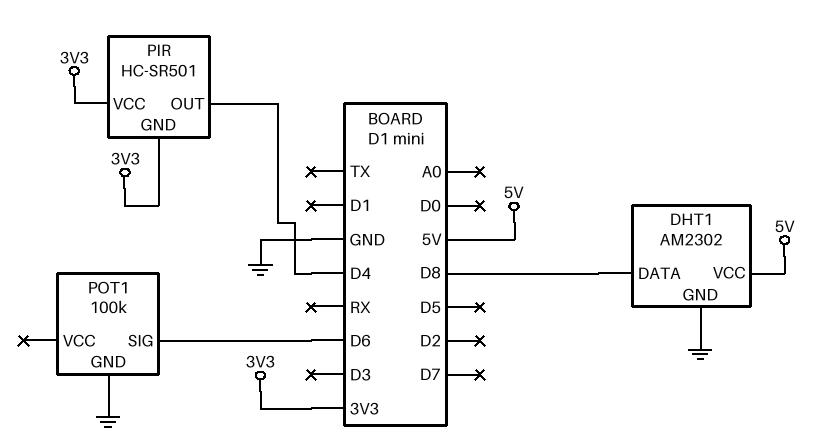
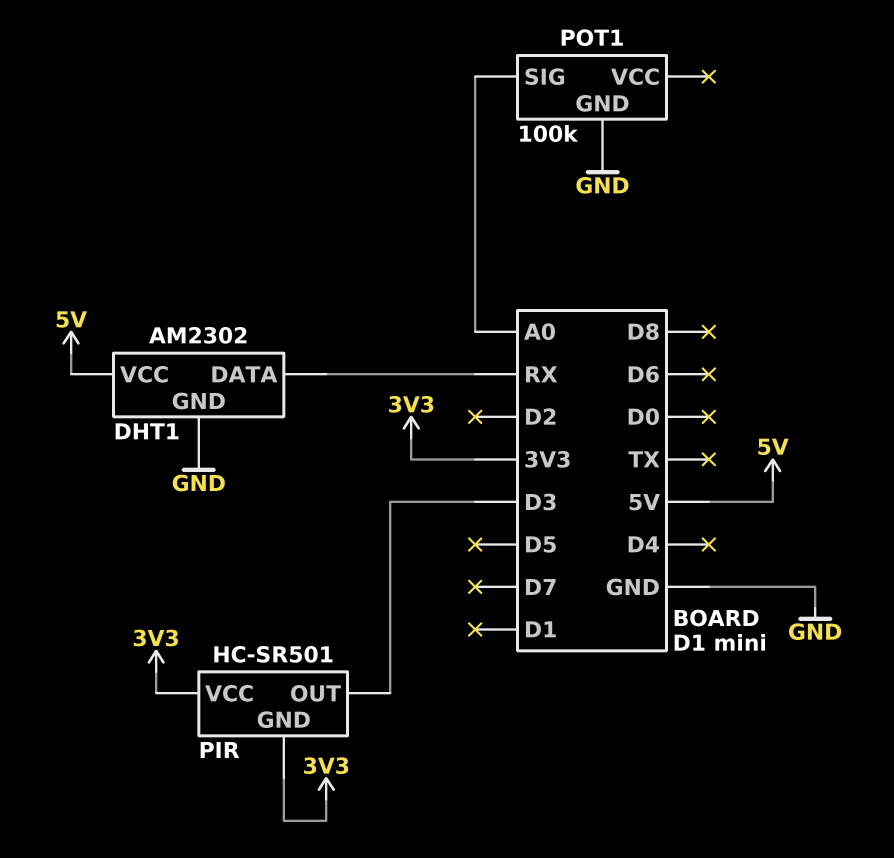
DHT1 pin DATA: D8 -> RX
PIR pin OUT: D4 -> D3
POT1 pin SIG: D6 -> A0

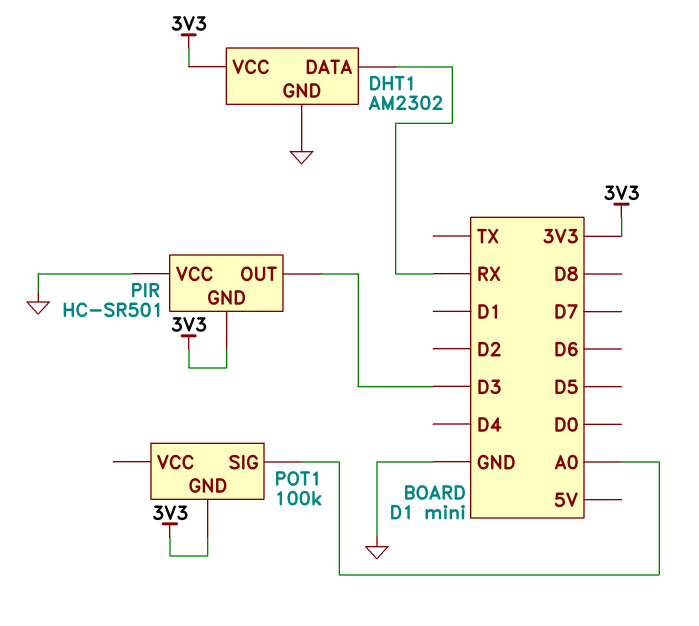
DHT1 pin VCC: 5V -> 3V3
PIR pin VCC: 3V3 -> GND
POT1 pin GND: GND -> 3V3

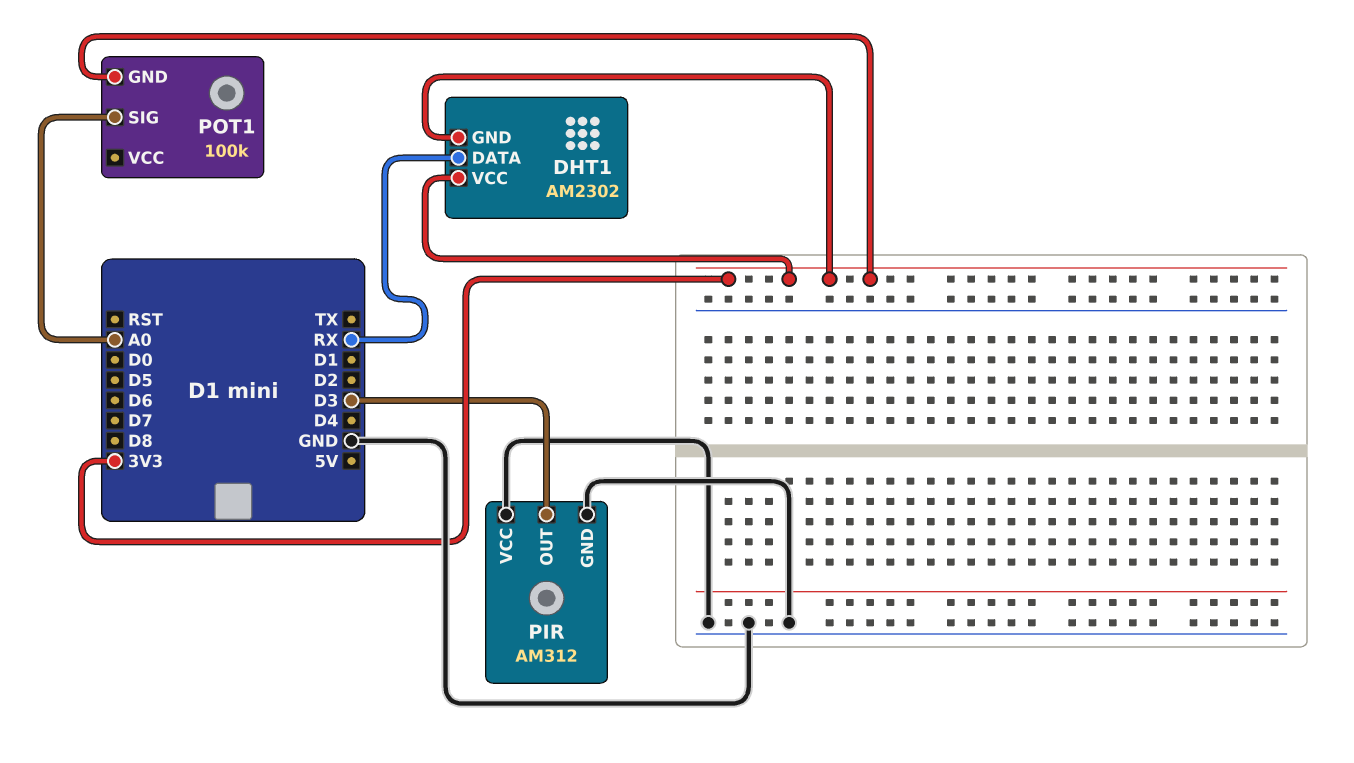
DHT1 pin GND: GND -> 3V3
PIR: HC-SR501 -> AM312
PIR pin GND: 3V3 -> GND

